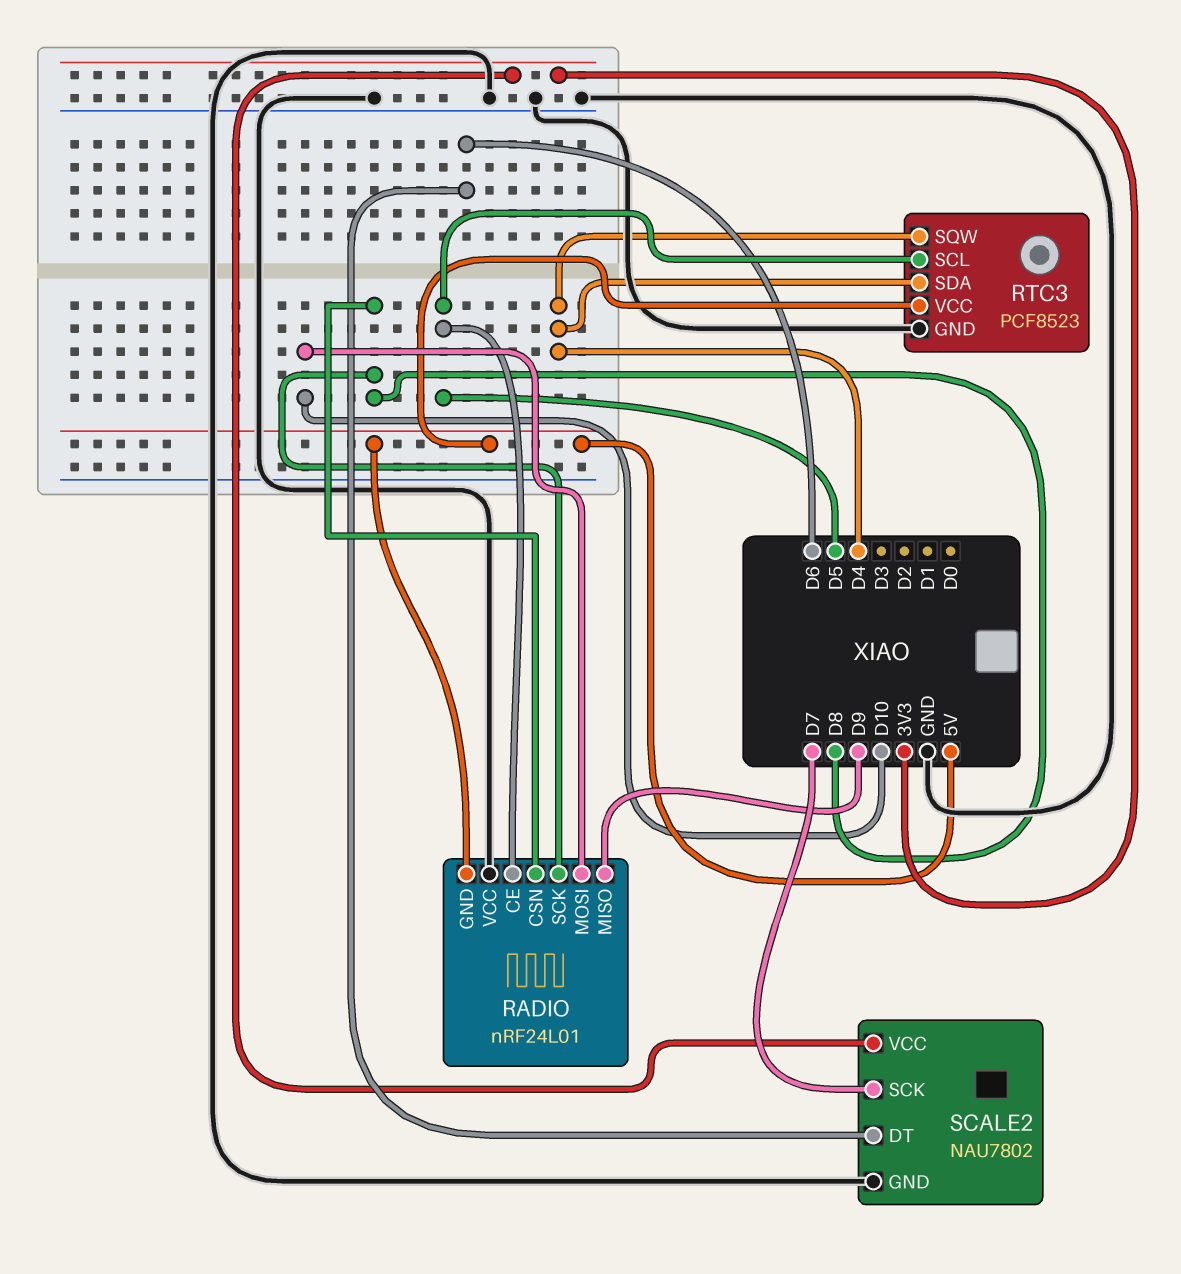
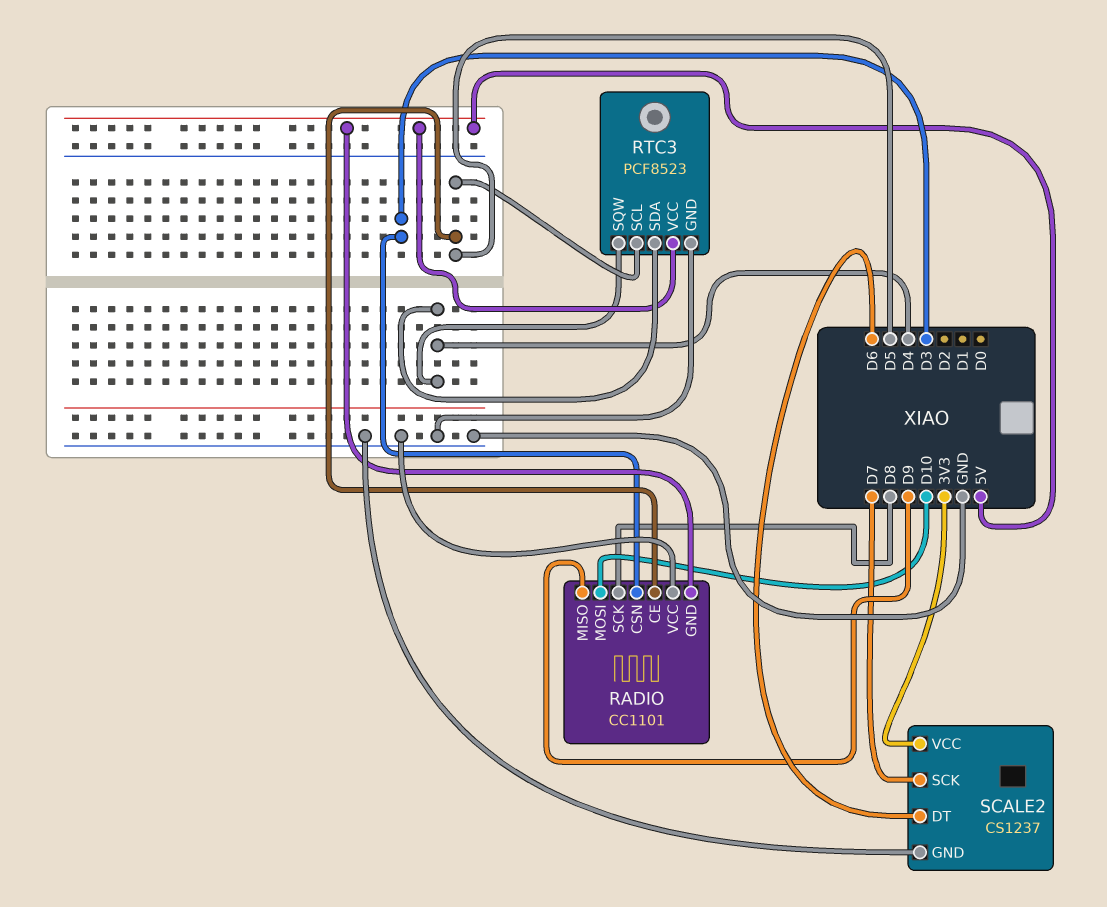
RADIO: nRF24L01 -> CC1101
RADIO pin CSN: D8 -> D3
SCALE2: NAU7802 -> CS1237

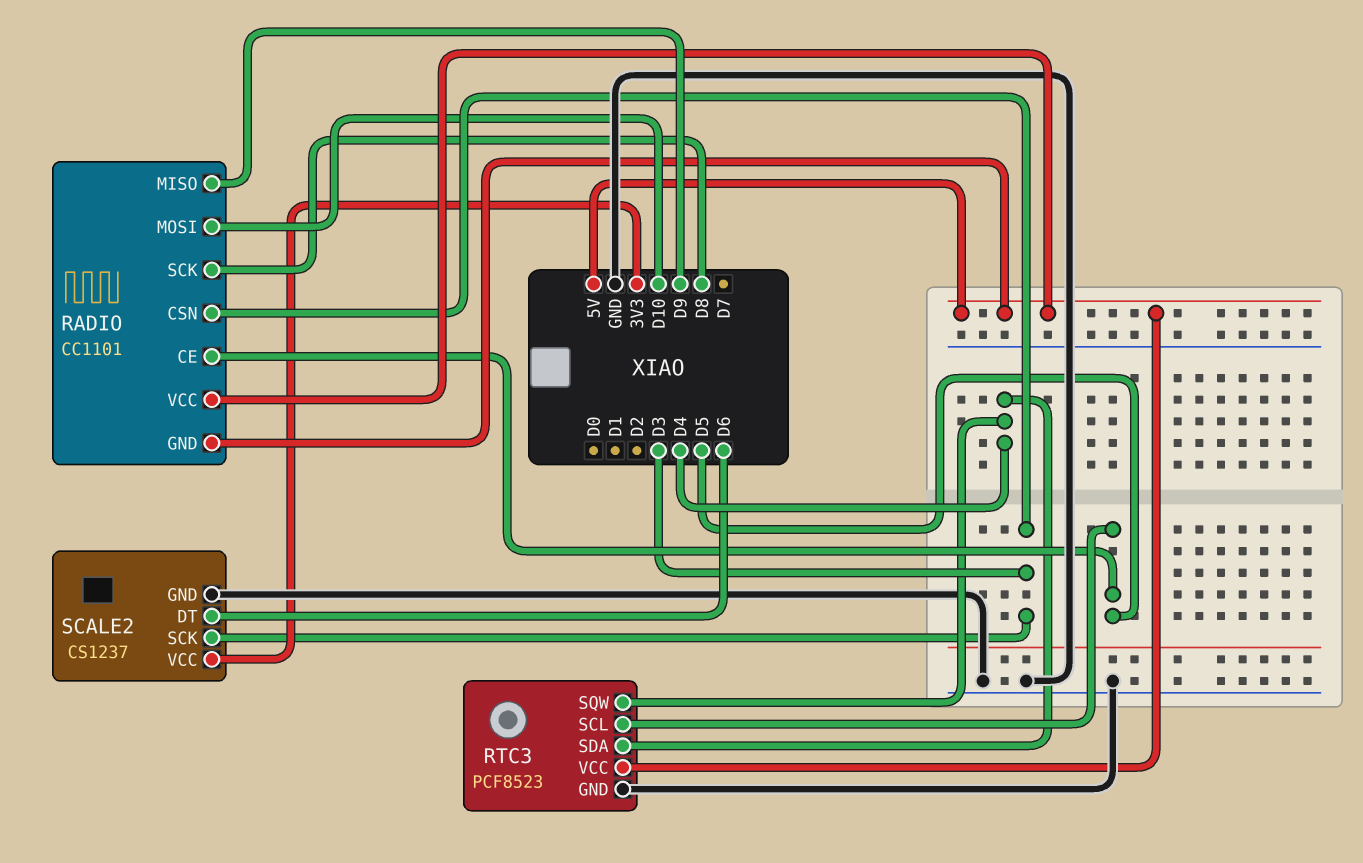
RADIO pin VCC: GND -> 5V
SCALE2 pin SCK: D7 -> D3

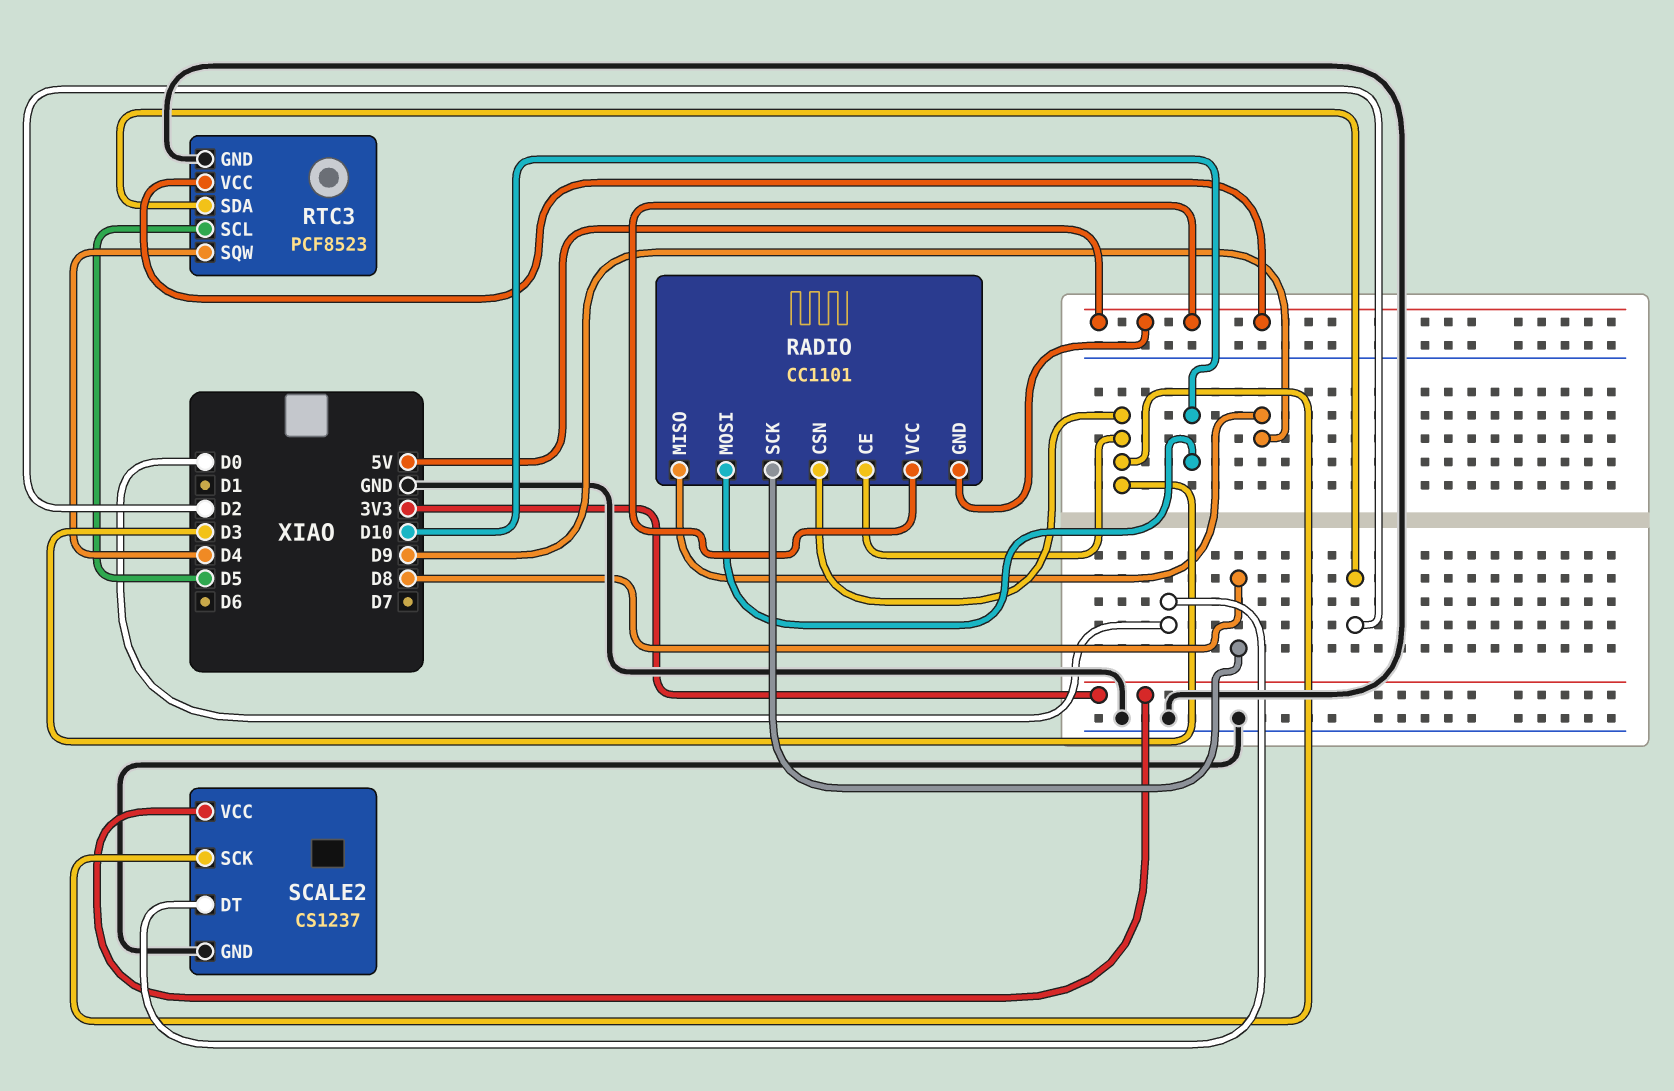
RADIO pin CE: D5 -> D3
RTC3 pin SDA: D4 -> D2
SCALE2 pin DT: D6 -> D0

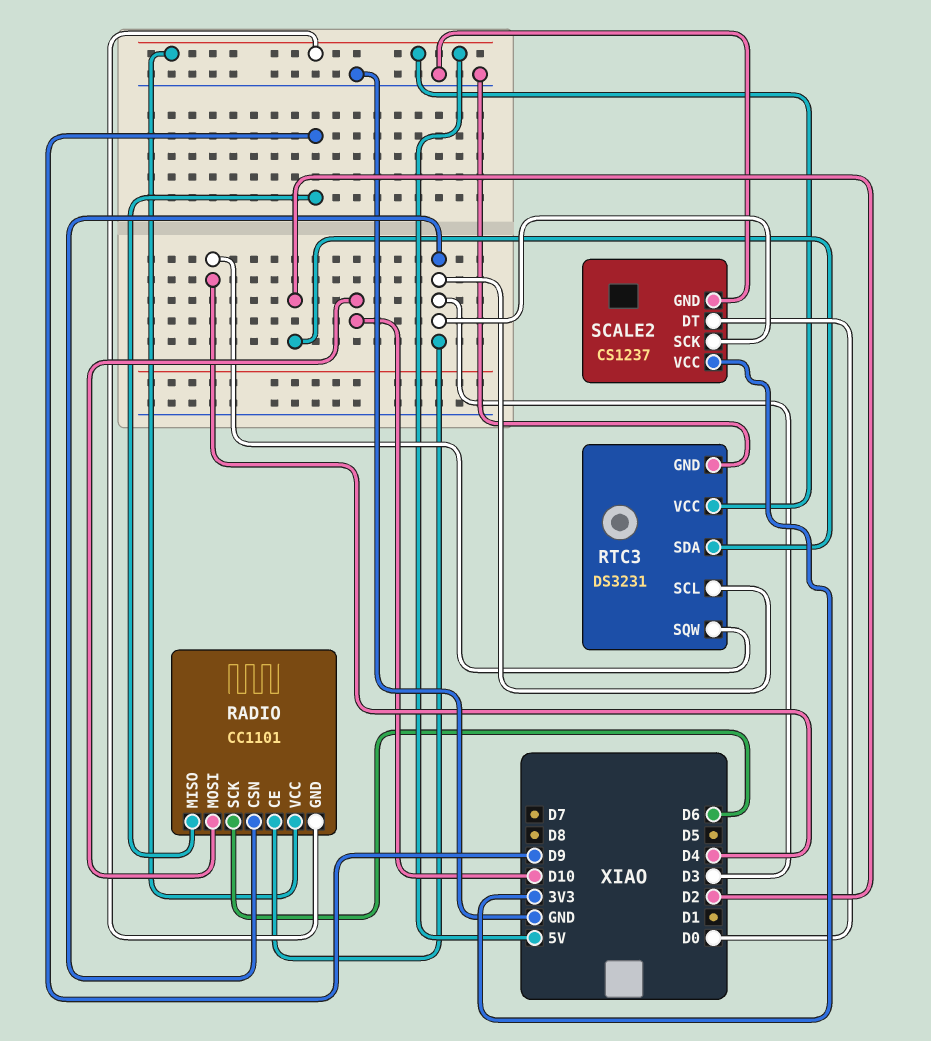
RADIO pin SCK: D8 -> D6
RTC3: PCF8523 -> DS3231
RTC3 pin SCL: D5 -> D3

